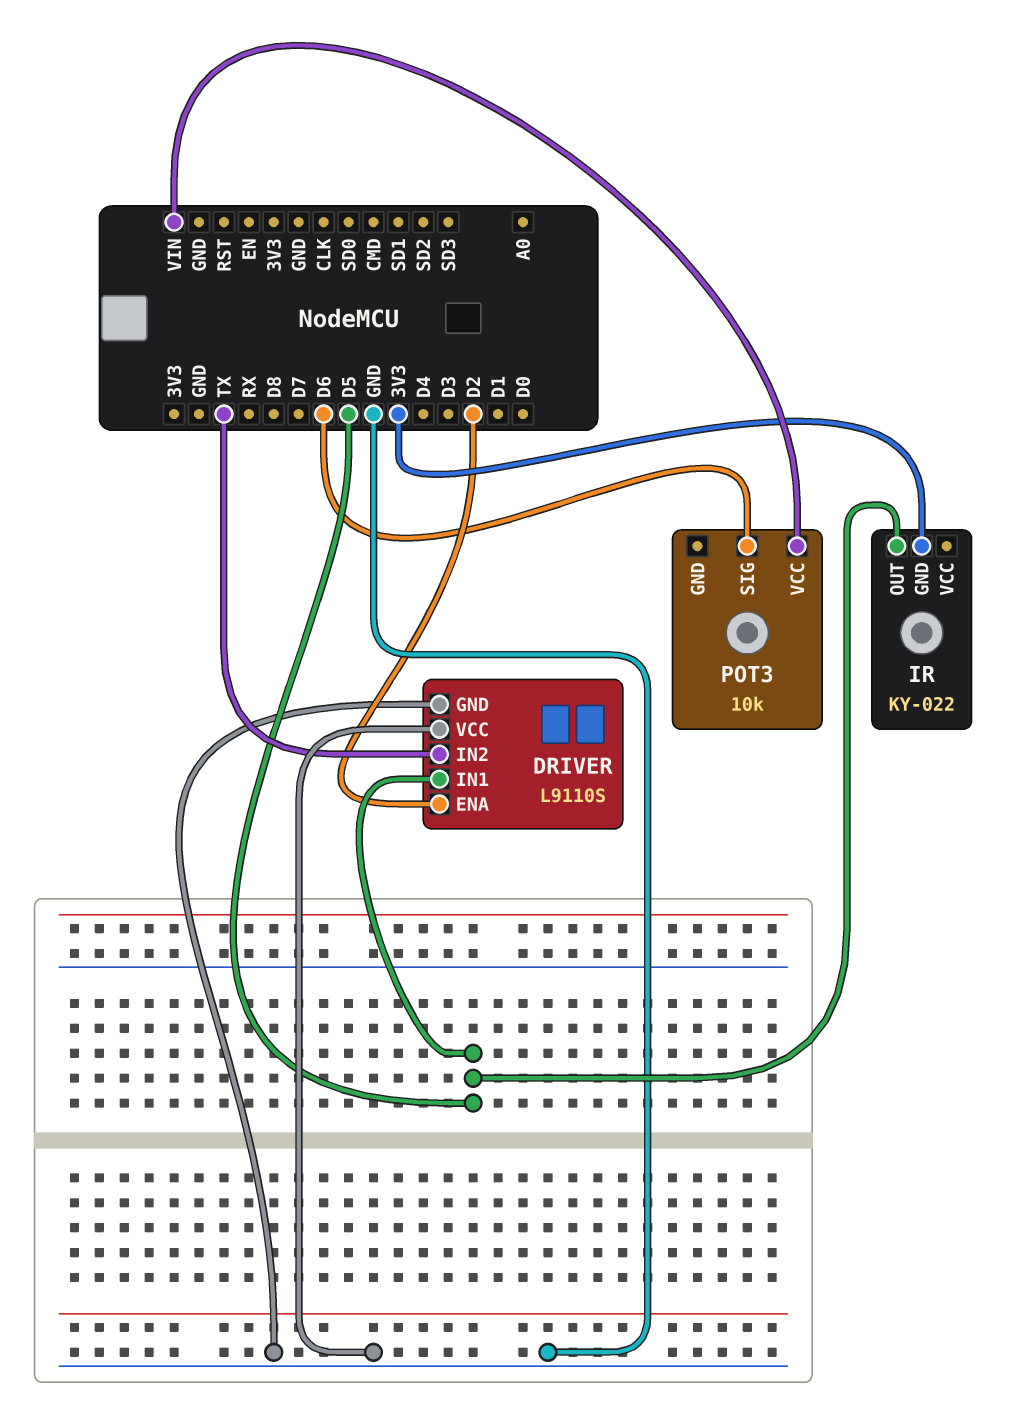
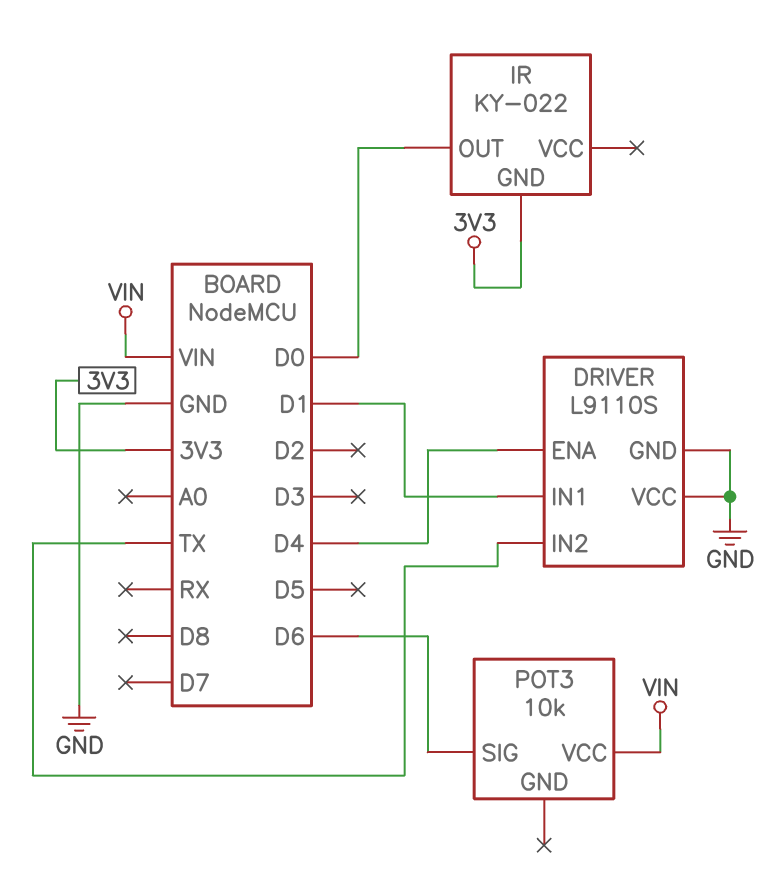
DRIVER pin ENA: D2 -> D4
DRIVER pin IN1: D5 -> D1
IR pin OUT: D5 -> D0

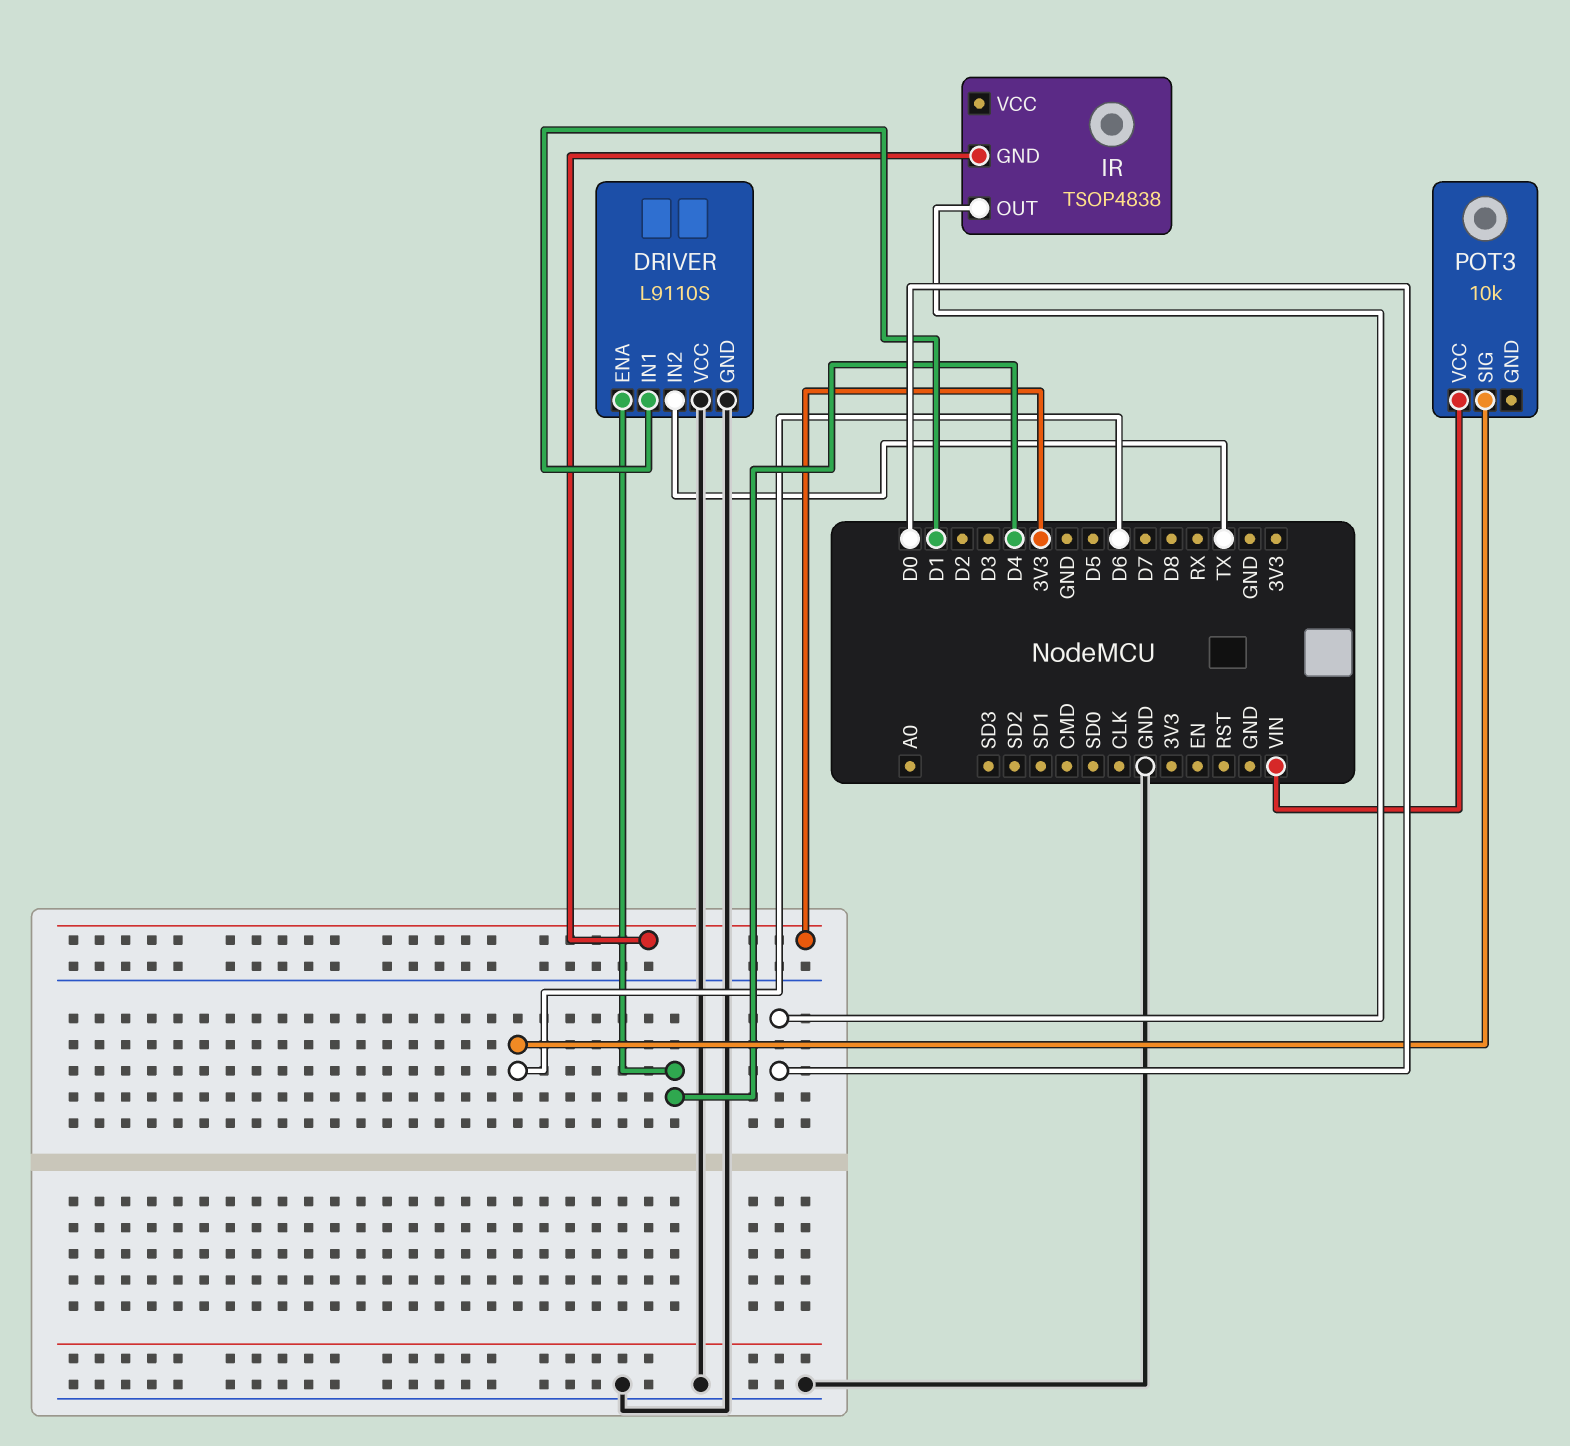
IR: KY-022 -> TSOP4838

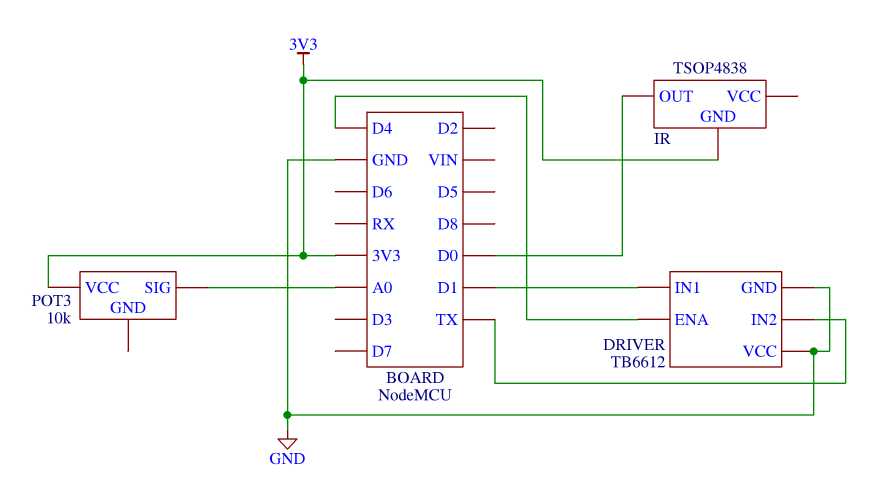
DRIVER: L9110S -> TB6612
POT3 pin SIG: D6 -> A0
POT3 pin VCC: VIN -> 3V3

